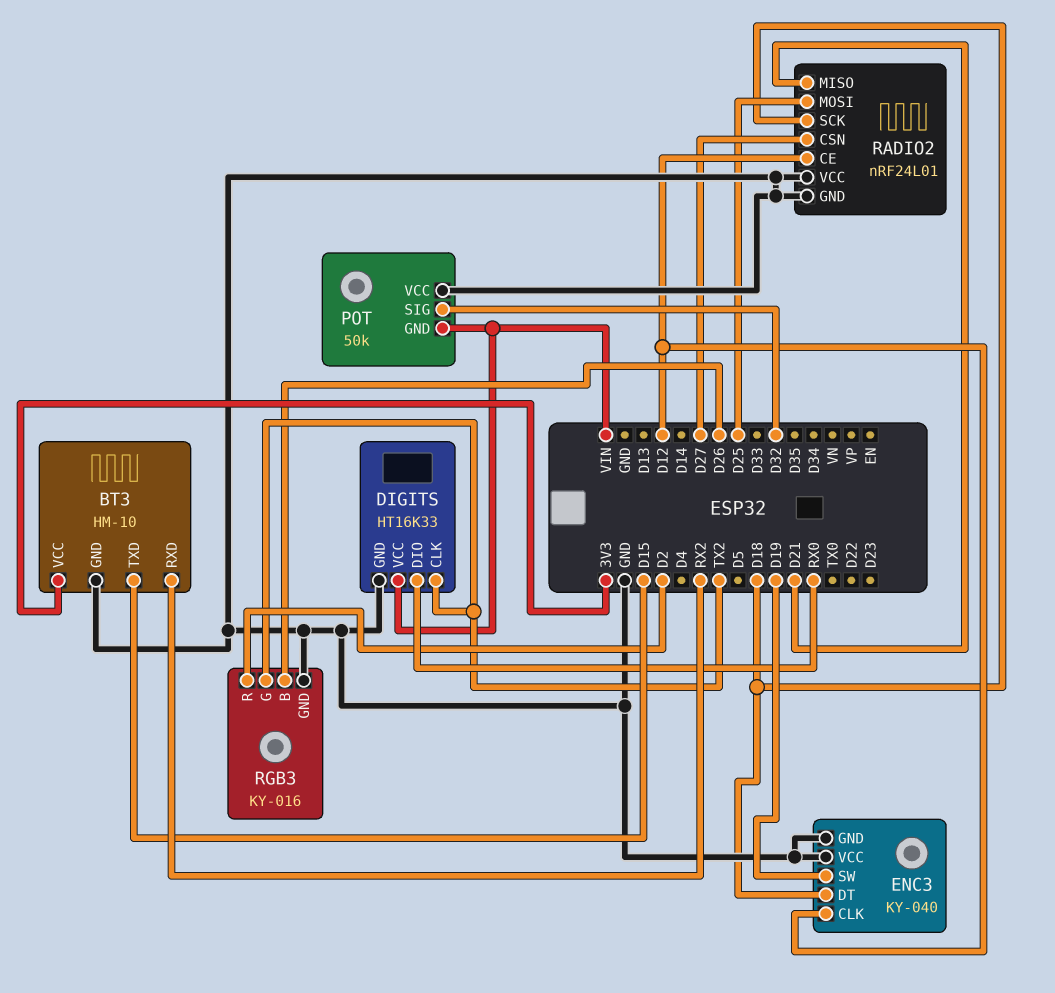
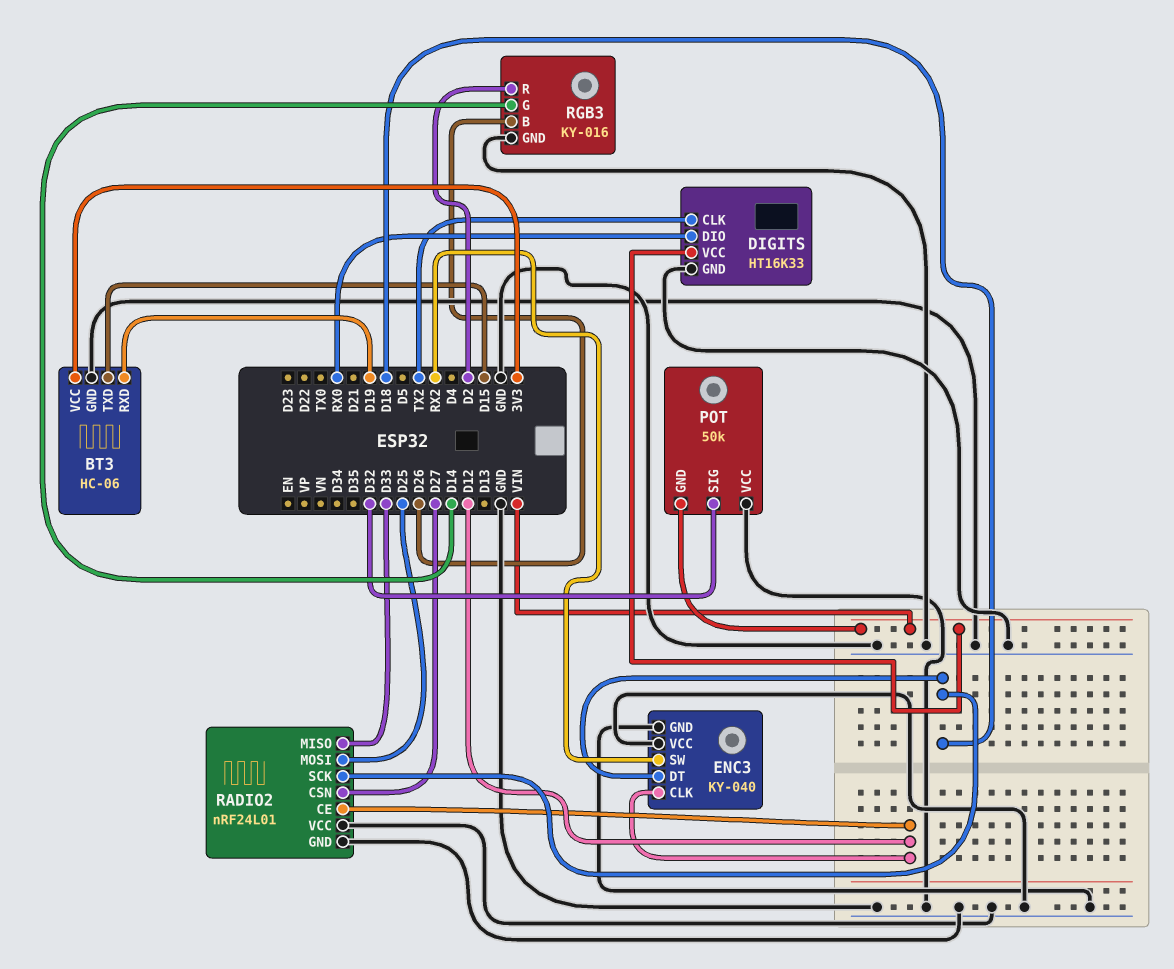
BT3: HM-10 -> HC-06
BT3 pin RXD: RX2 -> D19
ENC3 pin SW: D19 -> RX2
RADIO2 pin MISO: D21 -> D33
RGB3 pin G: TX2 -> D14

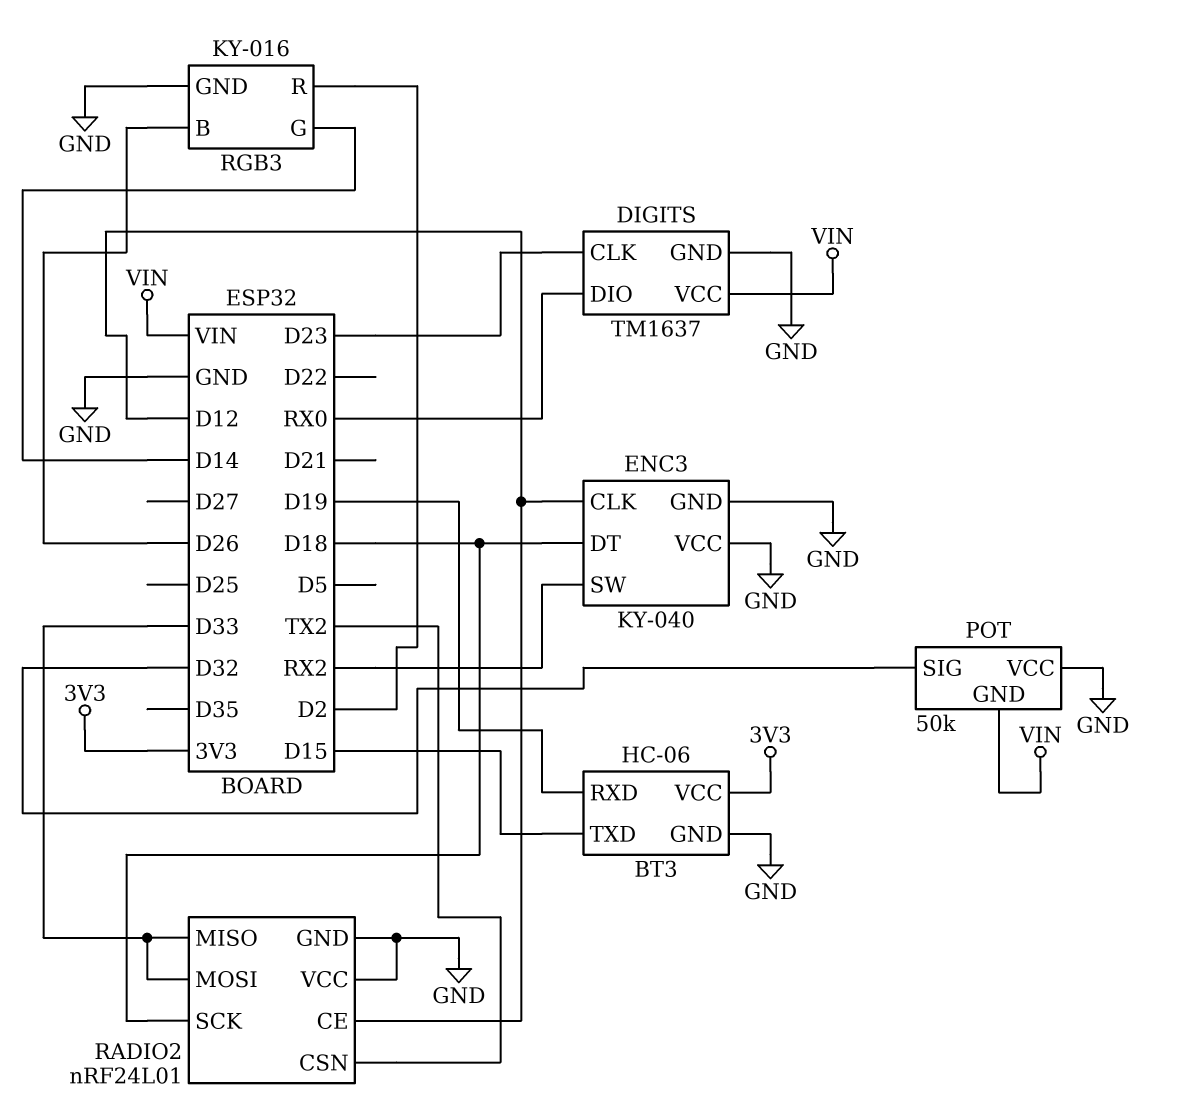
DIGITS: HT16K33 -> TM1637
DIGITS pin CLK: TX2 -> D23
RADIO2 pin CSN: D27 -> TX2
RADIO2 pin MOSI: D25 -> D33

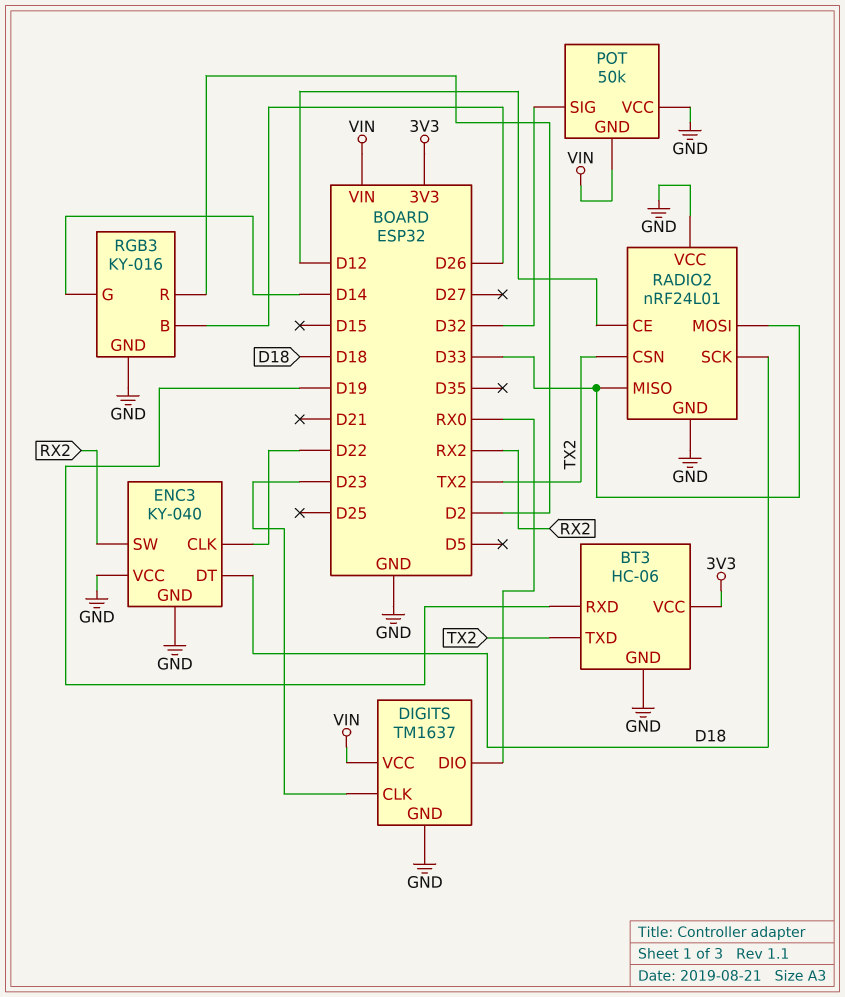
BT3 pin TXD: D15 -> TX2
ENC3 pin CLK: D12 -> D22

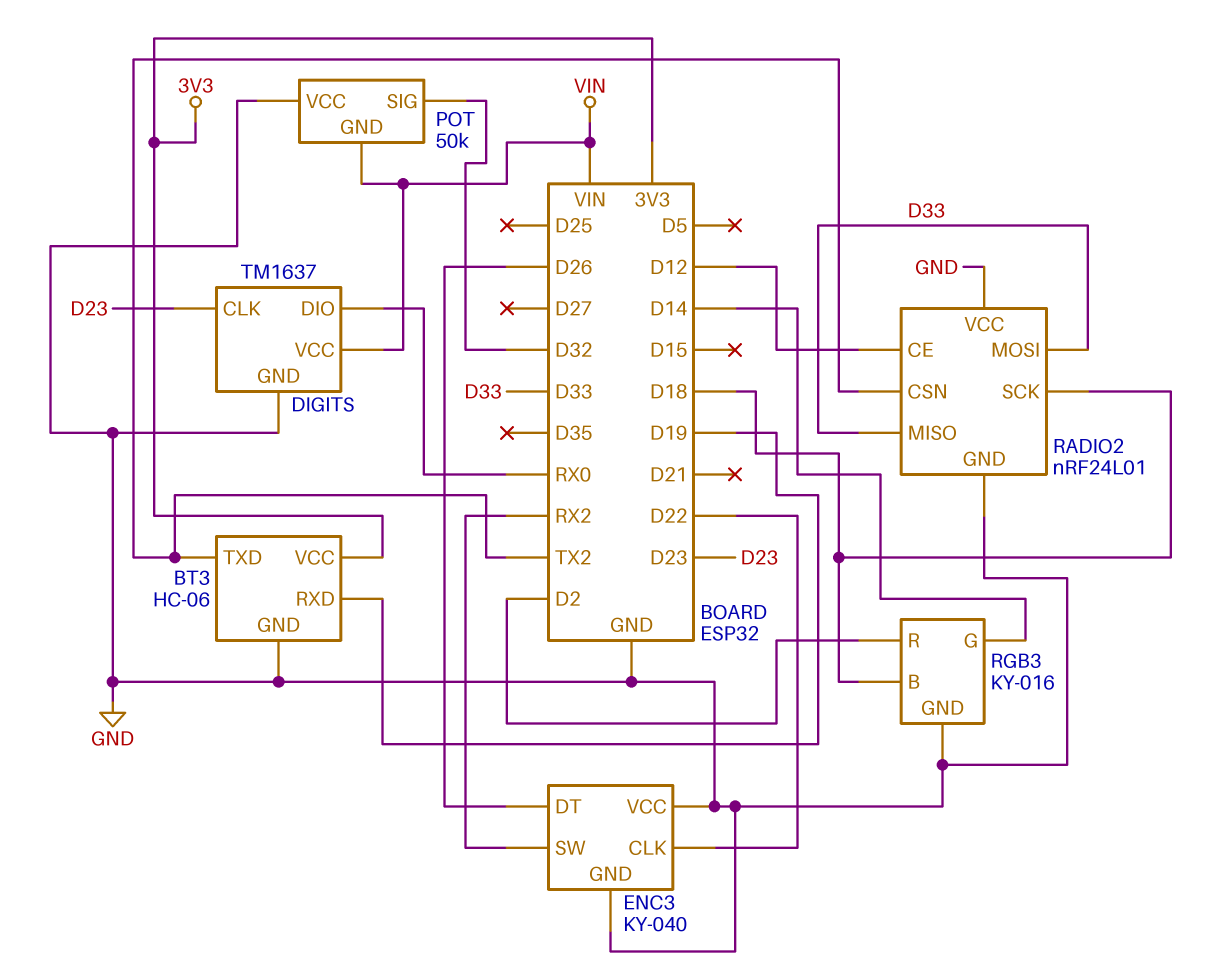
ENC3 pin DT: D18 -> D26
RGB3 pin B: D26 -> D18

